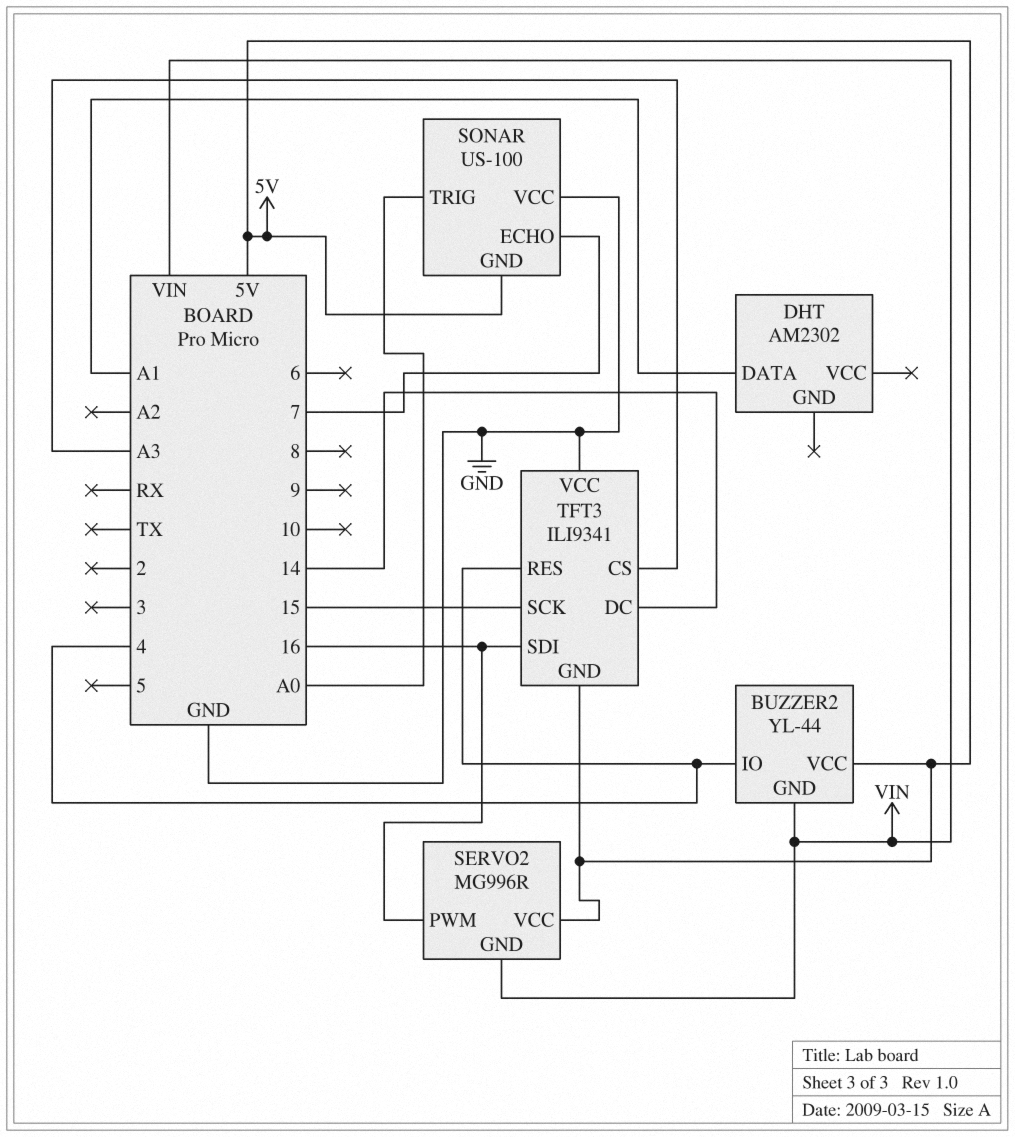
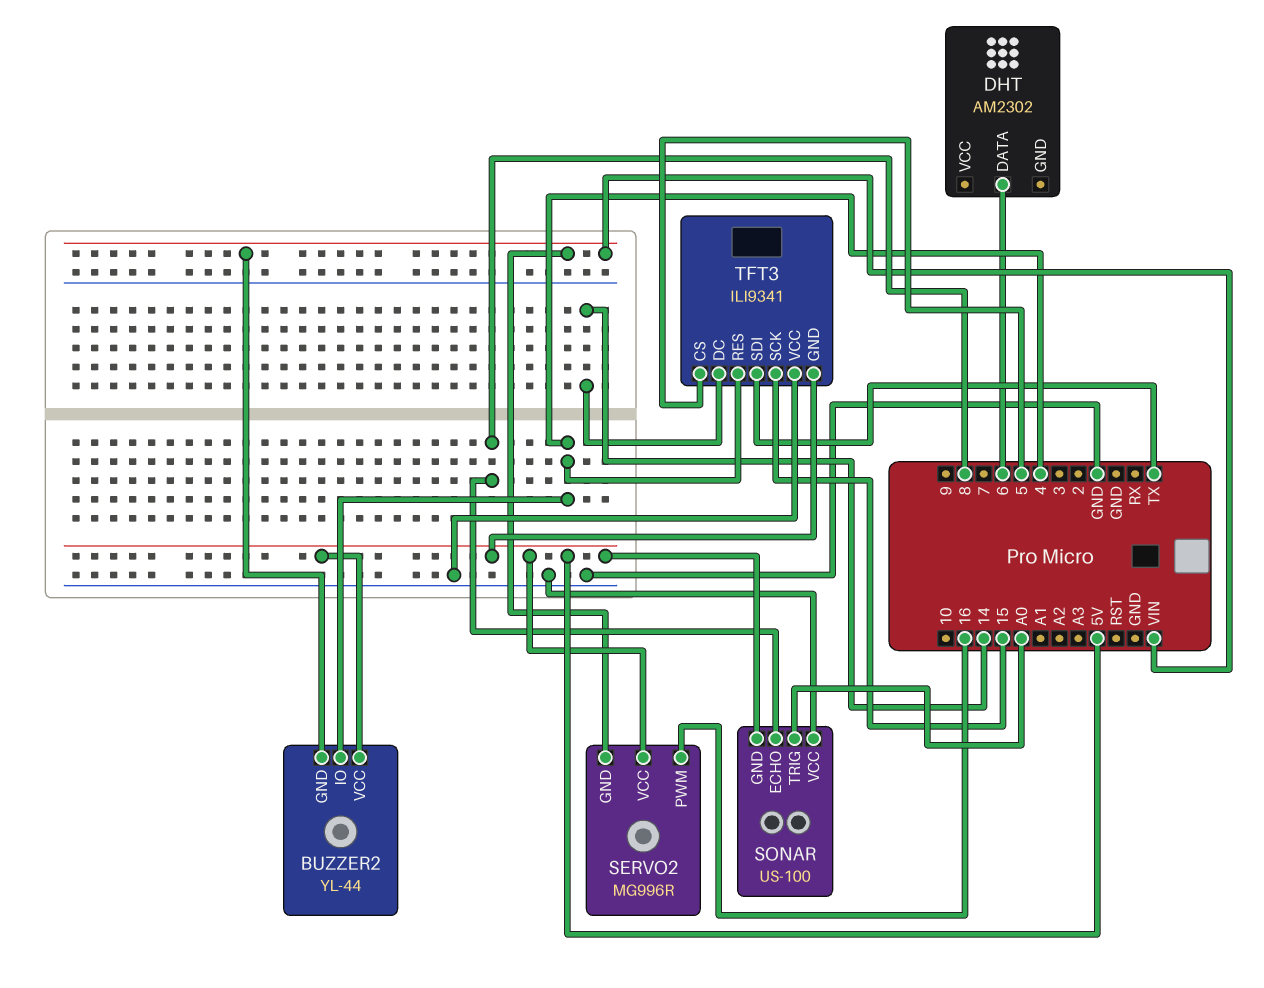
DHT pin DATA: A1 -> 6
SONAR pin ECHO: 7 -> 8
TFT3 pin CS: A3 -> 5
TFT3 pin SDI: 16 -> TX

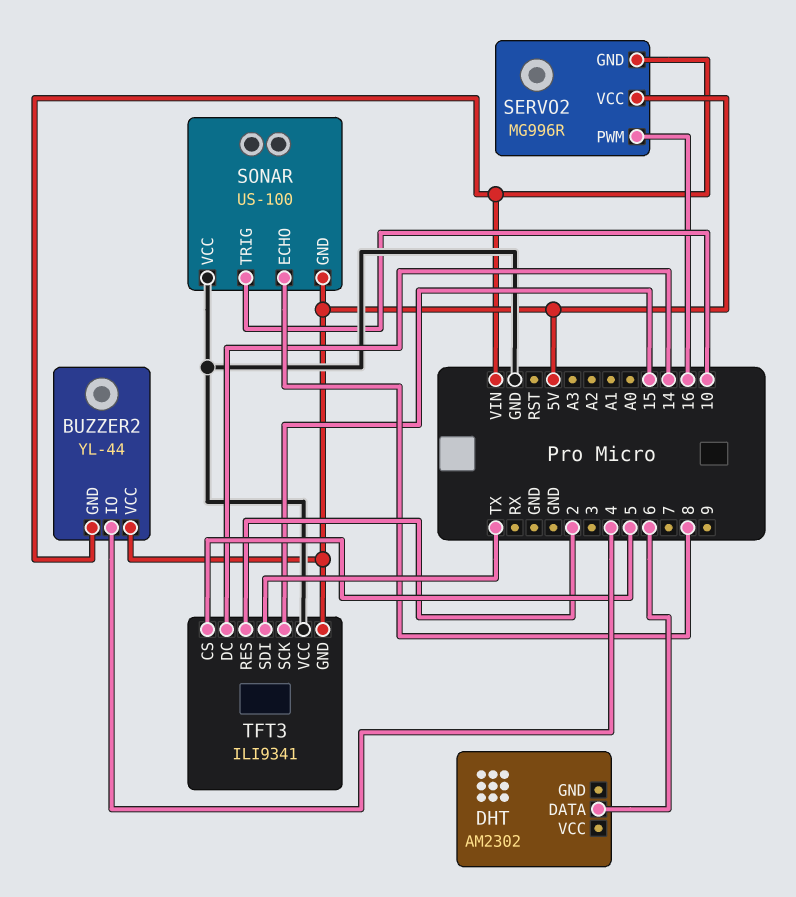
SONAR pin TRIG: A0 -> 10
TFT3 pin RES: 4 -> 2

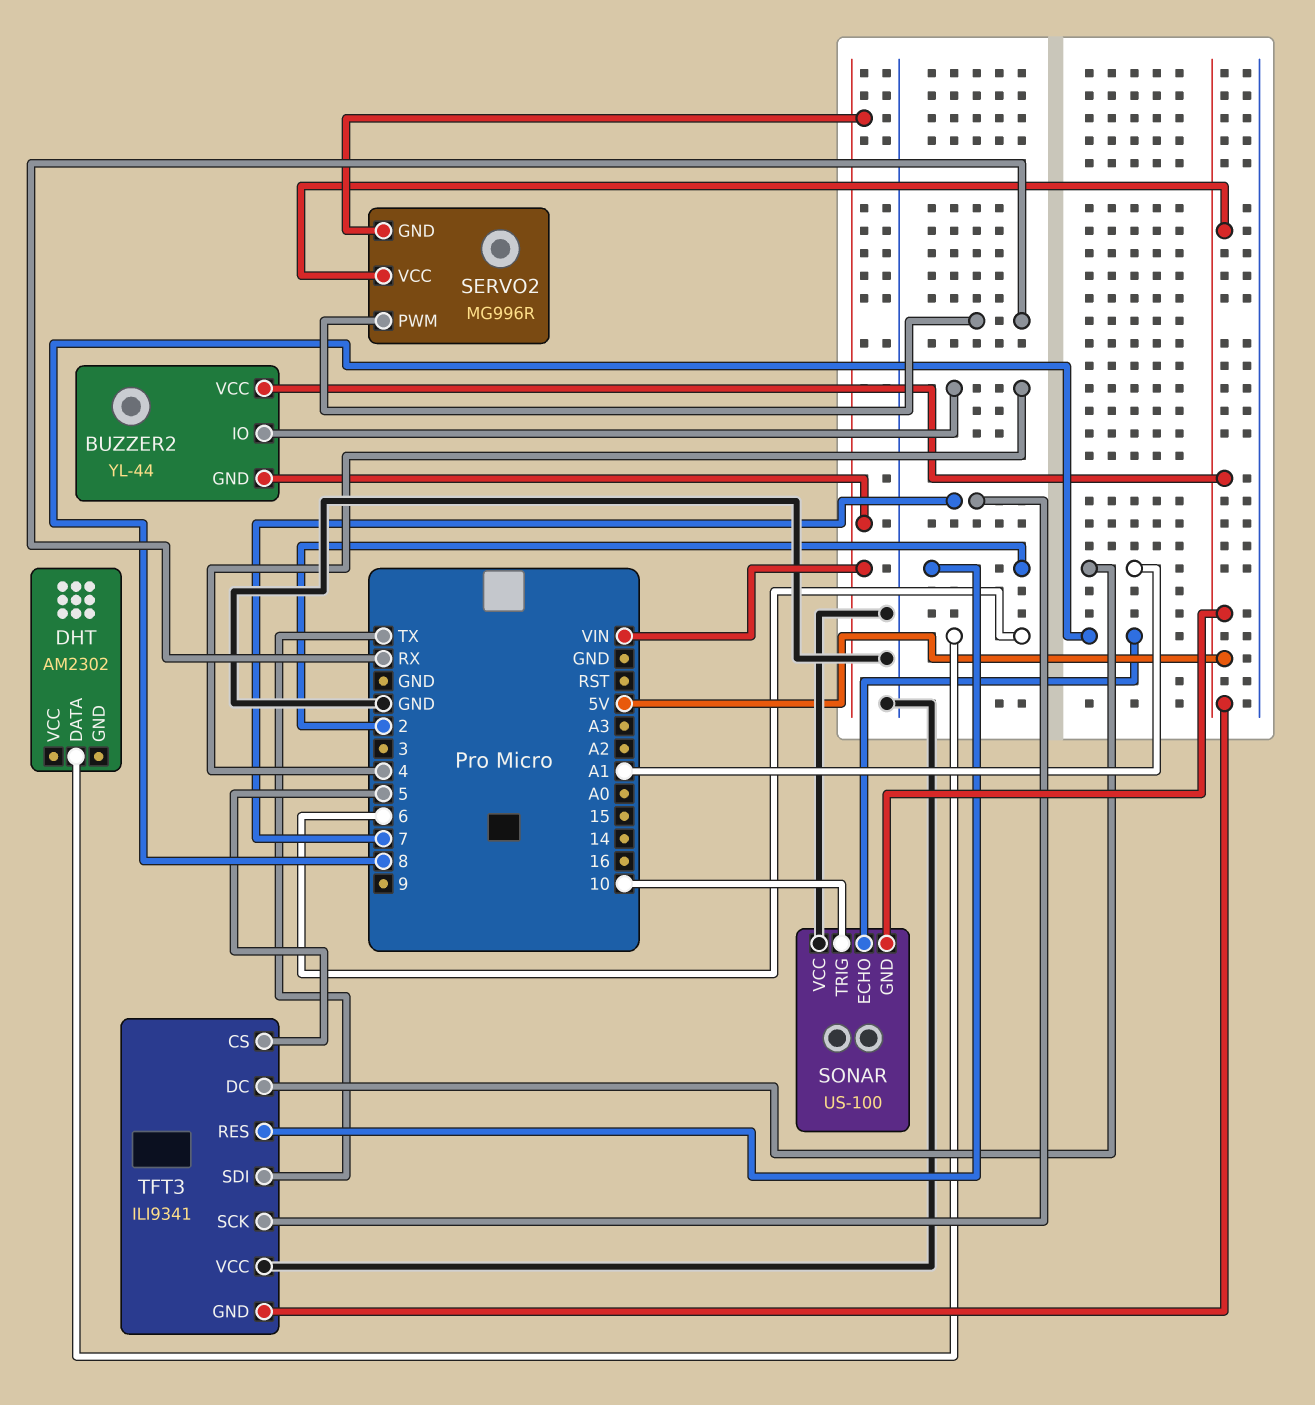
SERVO2 pin PWM: 16 -> RX
TFT3 pin DC: 14 -> A1
TFT3 pin SCK: 15 -> 7

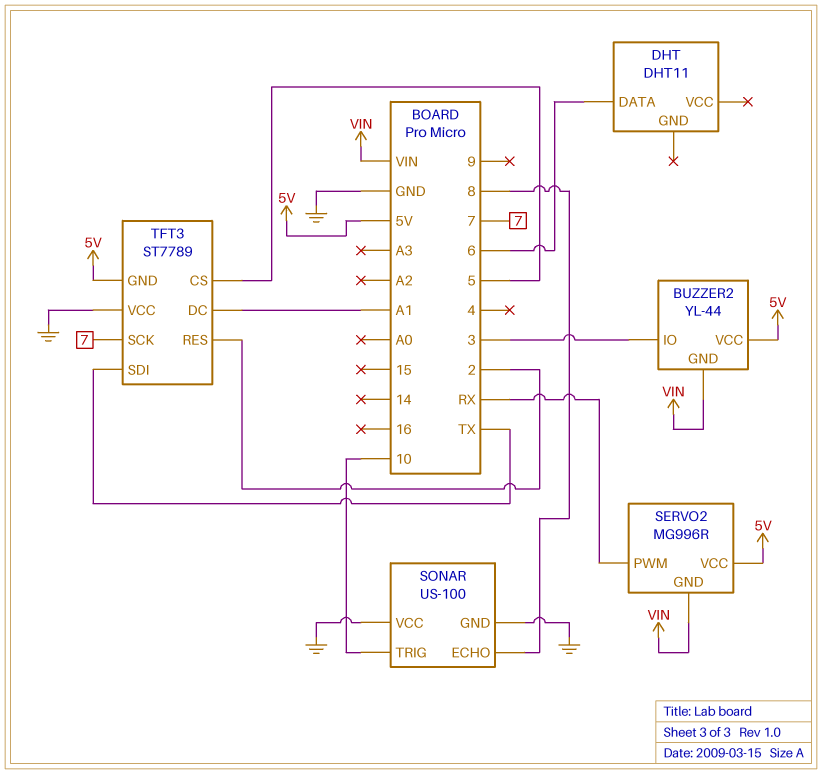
BUZZER2 pin IO: 4 -> 3
DHT: AM2302 -> DHT11
SONAR pin GND: 5V -> GND
TFT3: ILI9341 -> ST7789

